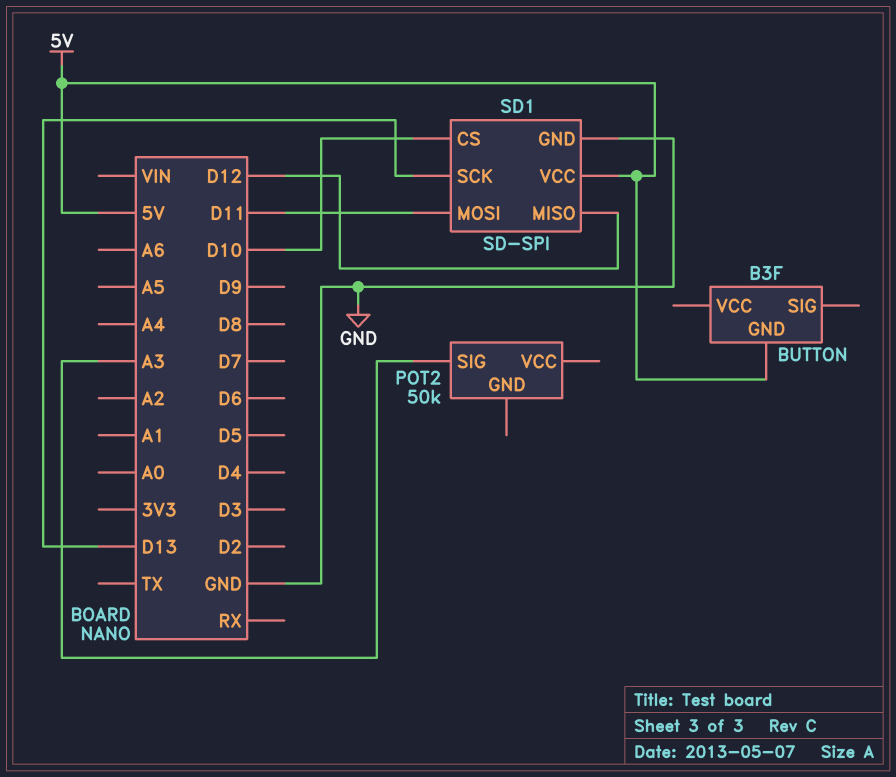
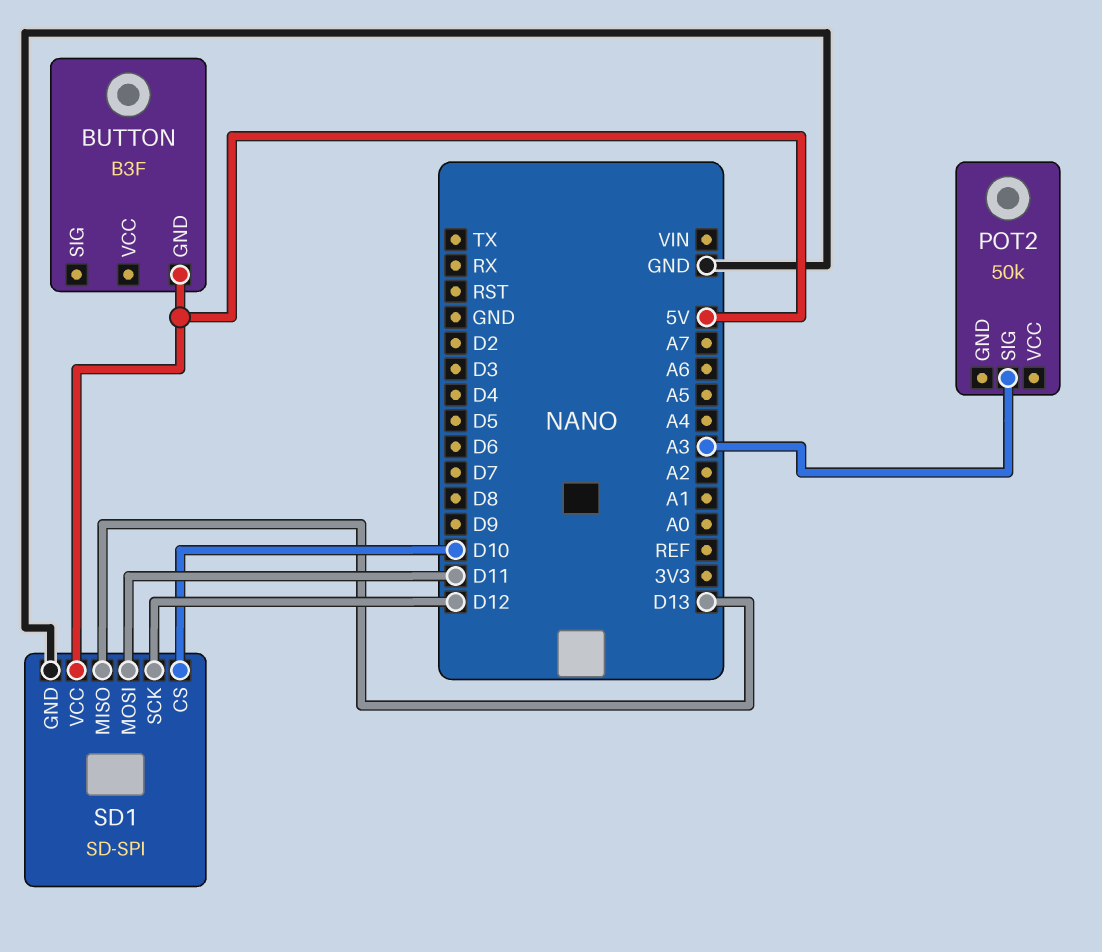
SD1 pin MISO: D12 -> D13
SD1 pin SCK: D13 -> D12

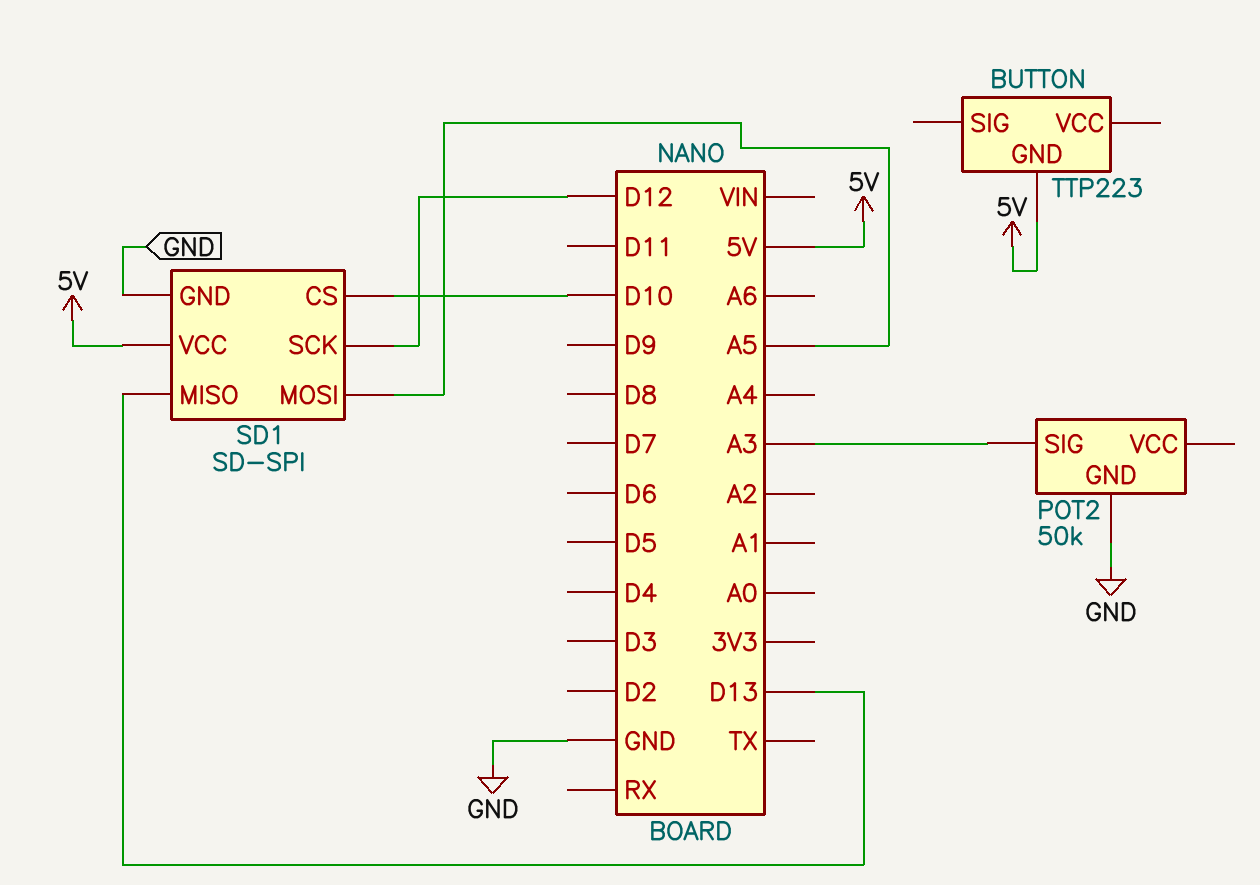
BUTTON: B3F -> TTP223
POT2 pin GND: none -> GND
SD1 pin MOSI: D11 -> A5

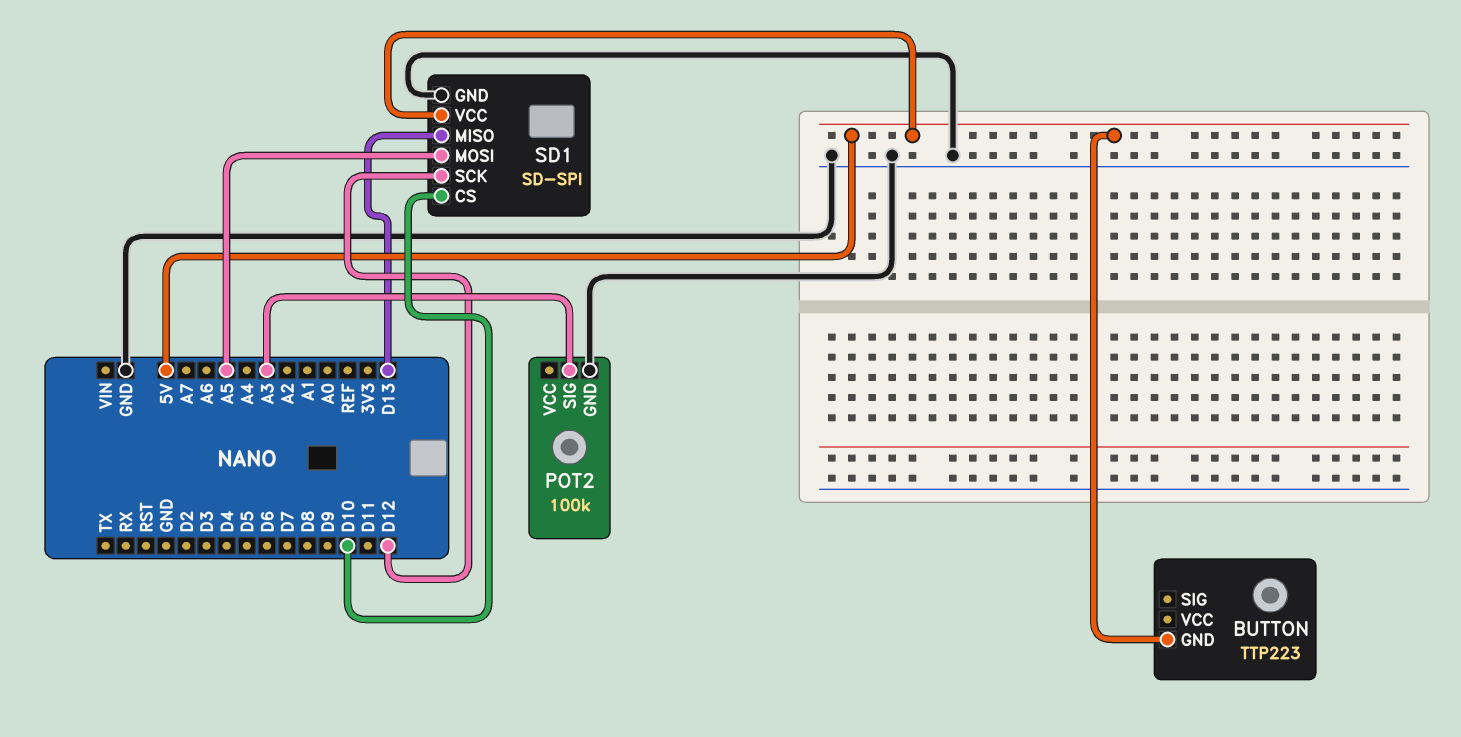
POT2: 50k -> 100k

